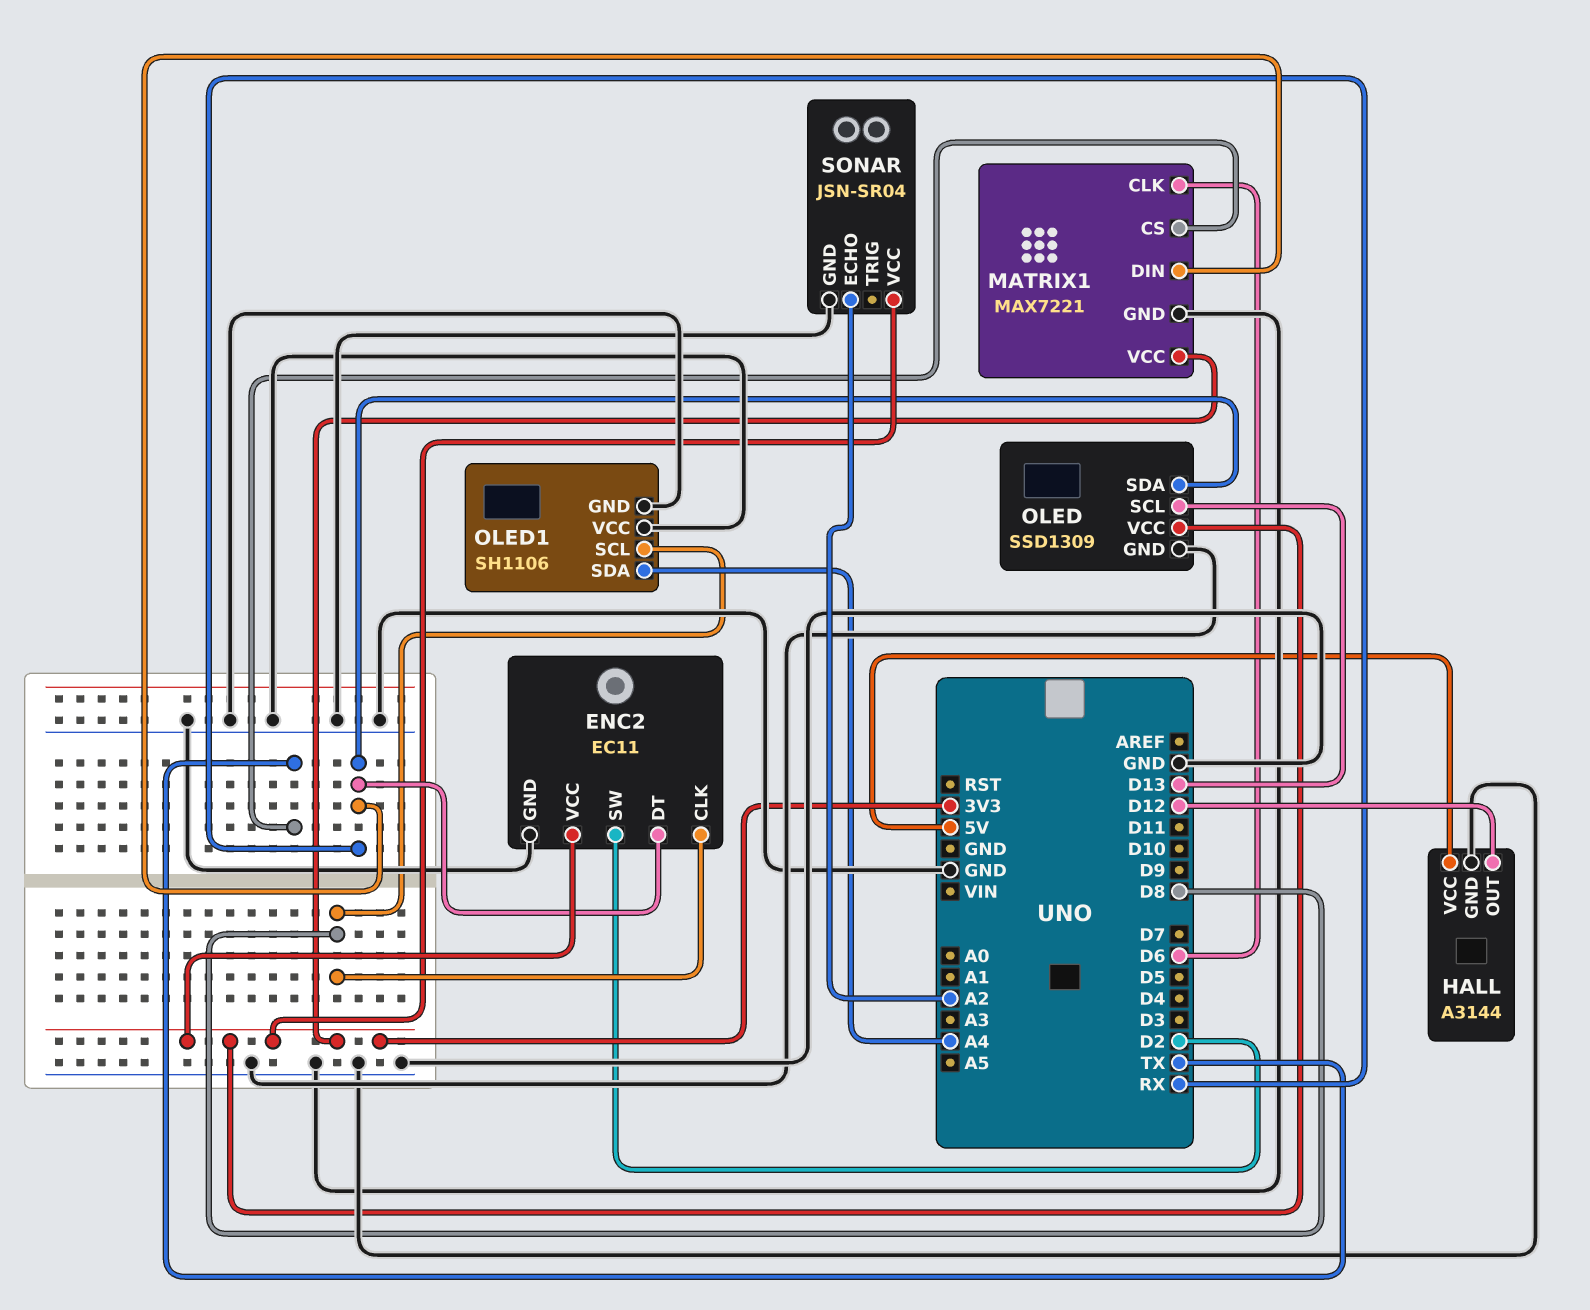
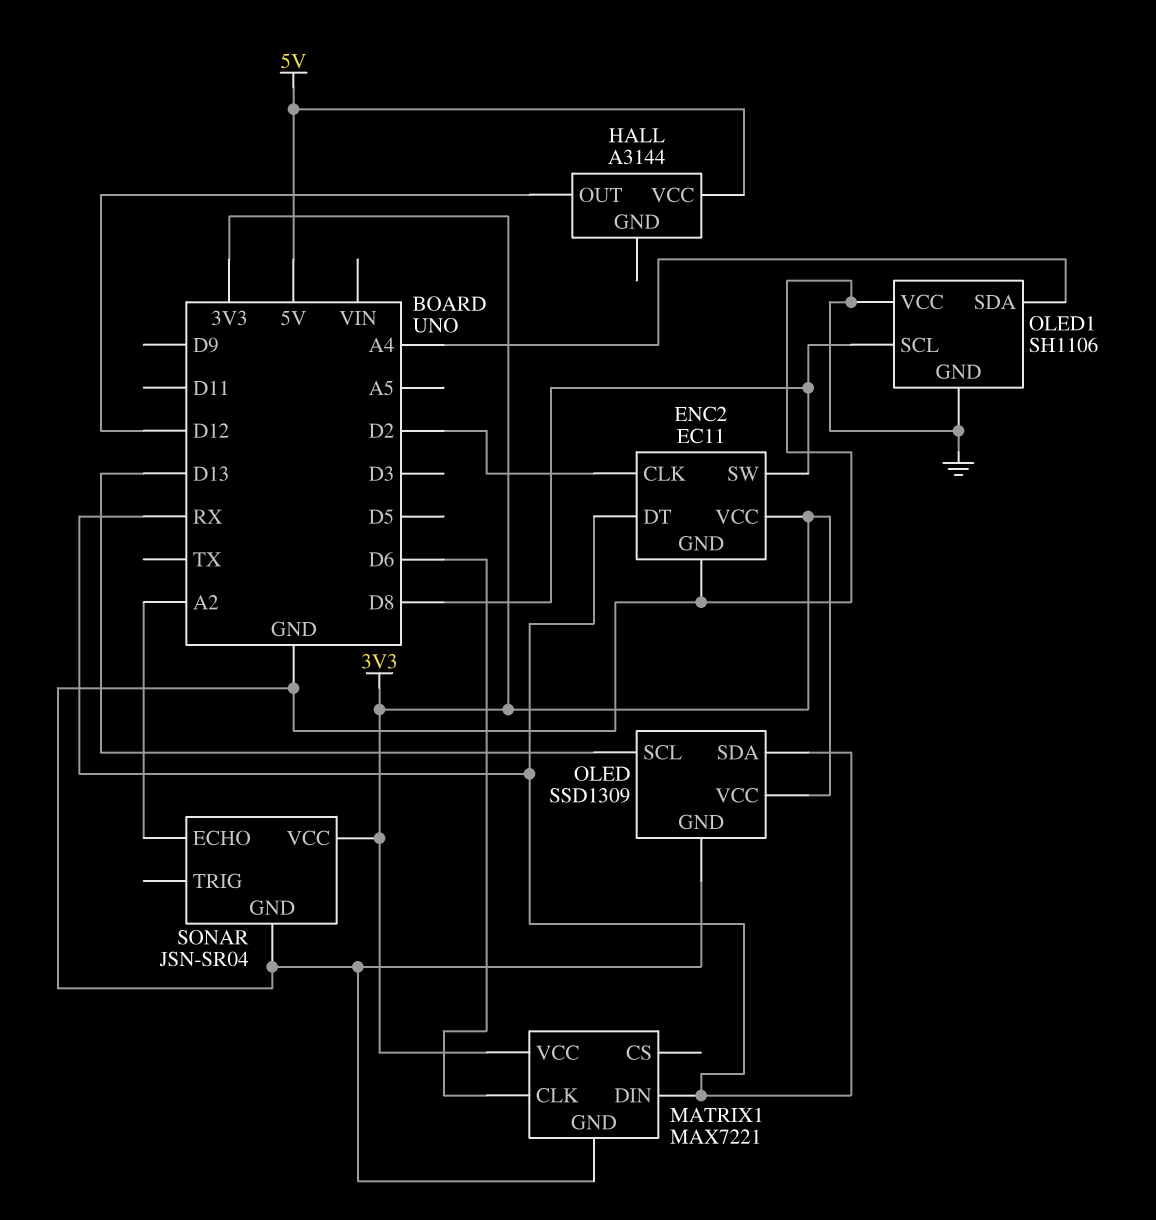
ENC2 pin CLK: D8 -> D2
ENC2 pin SW: D2 -> D8
HALL pin GND: GND -> none
MATRIX1 pin CS: TX -> none

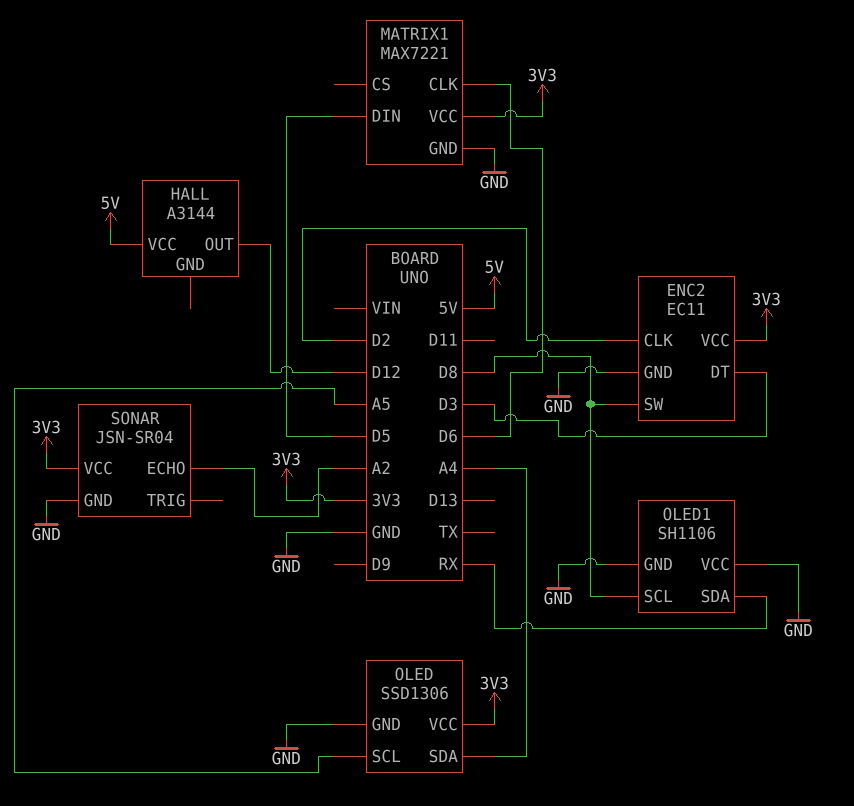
ENC2 pin DT: RX -> D3
MATRIX1 pin DIN: RX -> D5
OLED: SSD1309 -> SSD1306
OLED pin SCL: D13 -> A5
OLED pin SDA: RX -> A4
OLED1 pin SDA: A4 -> RX

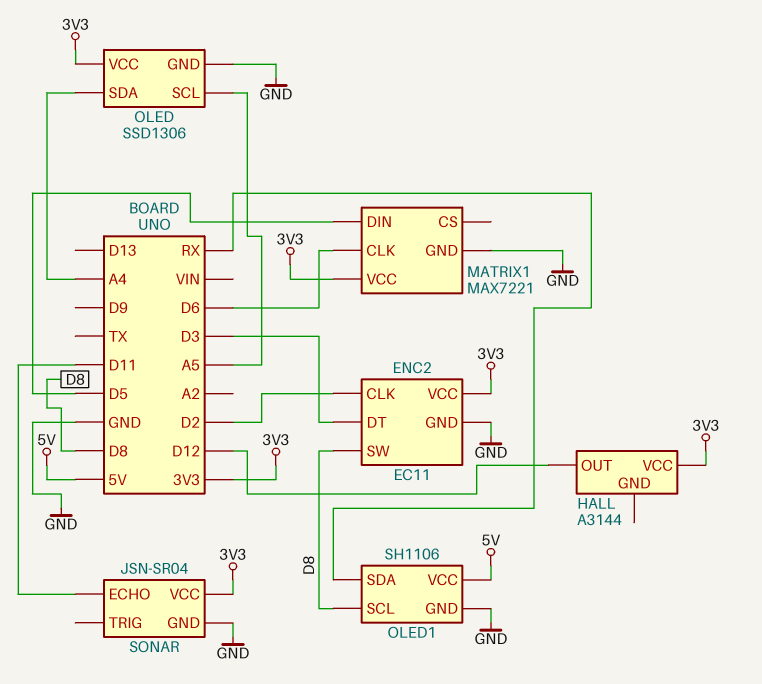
HALL pin VCC: 5V -> 3V3
OLED1 pin VCC: GND -> 5V
SONAR pin ECHO: A2 -> D11

